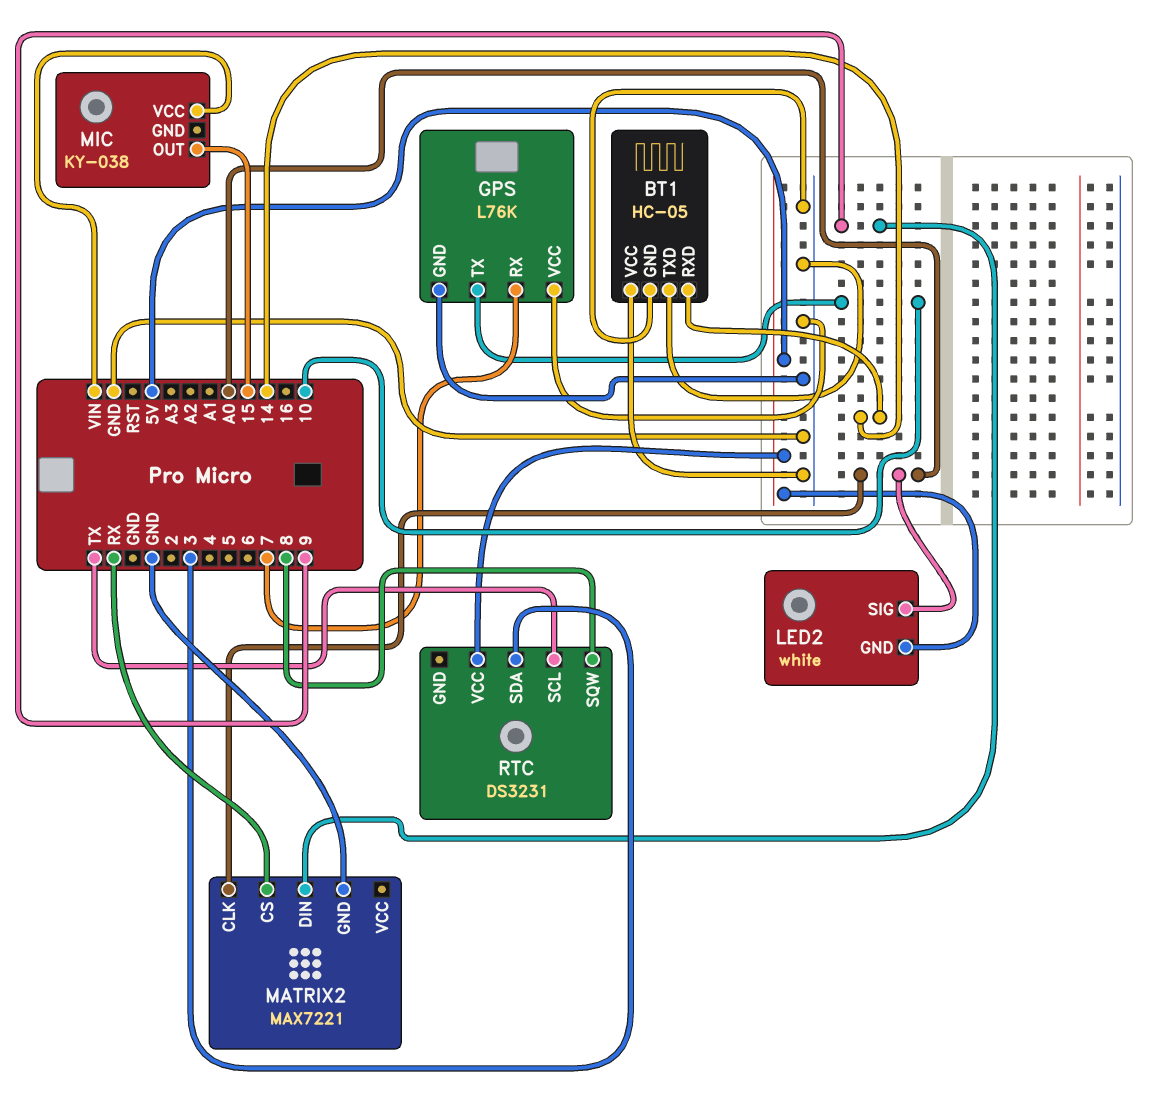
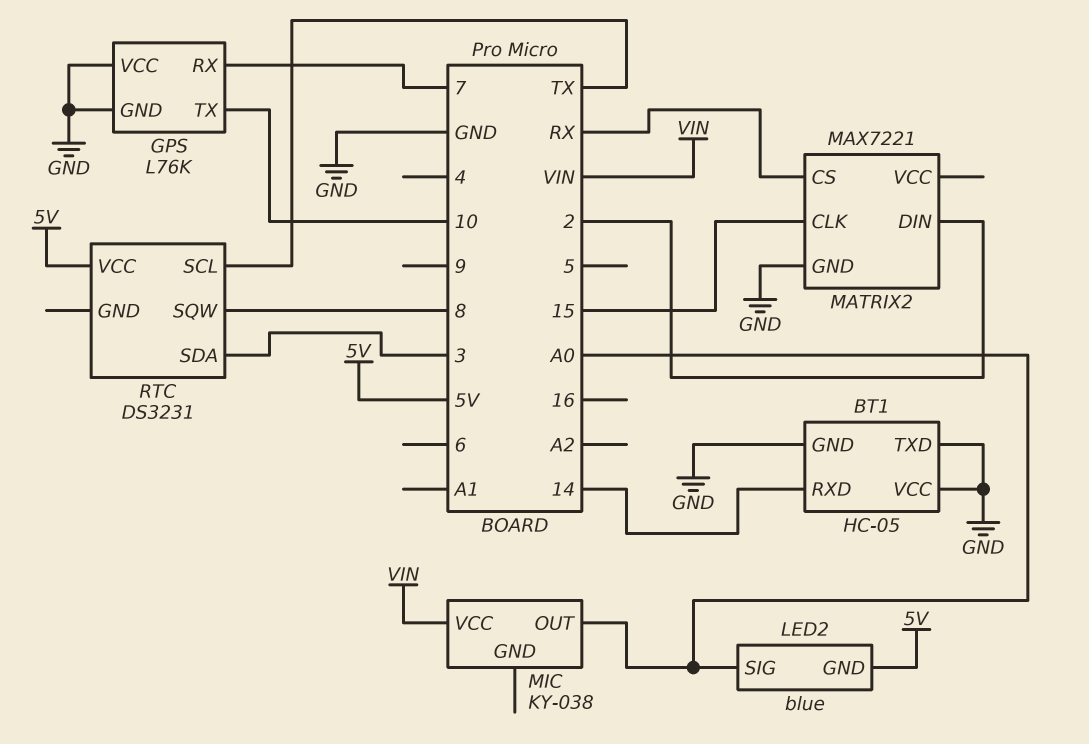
LED2: white -> blue
MATRIX2 pin CLK: A0 -> 15
MATRIX2 pin DIN: 9 -> 2
MIC pin OUT: 15 -> A0

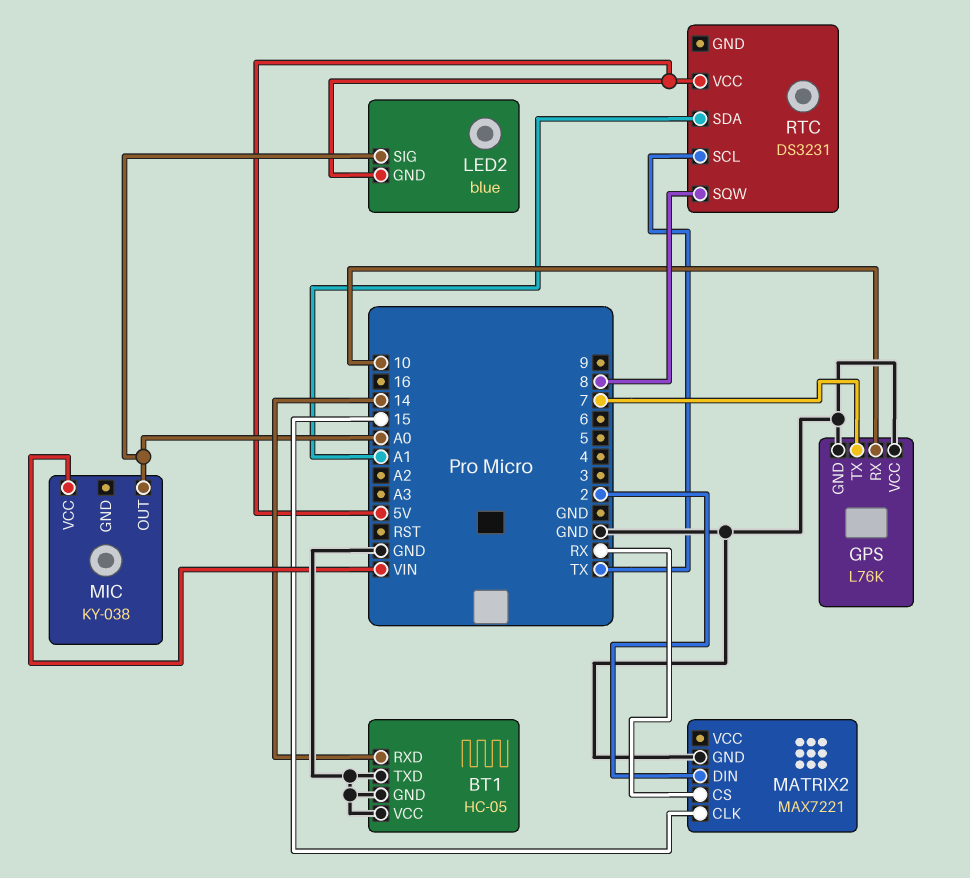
GPS pin RX: 7 -> 10
GPS pin TX: 10 -> 7
RTC pin SDA: 3 -> A1

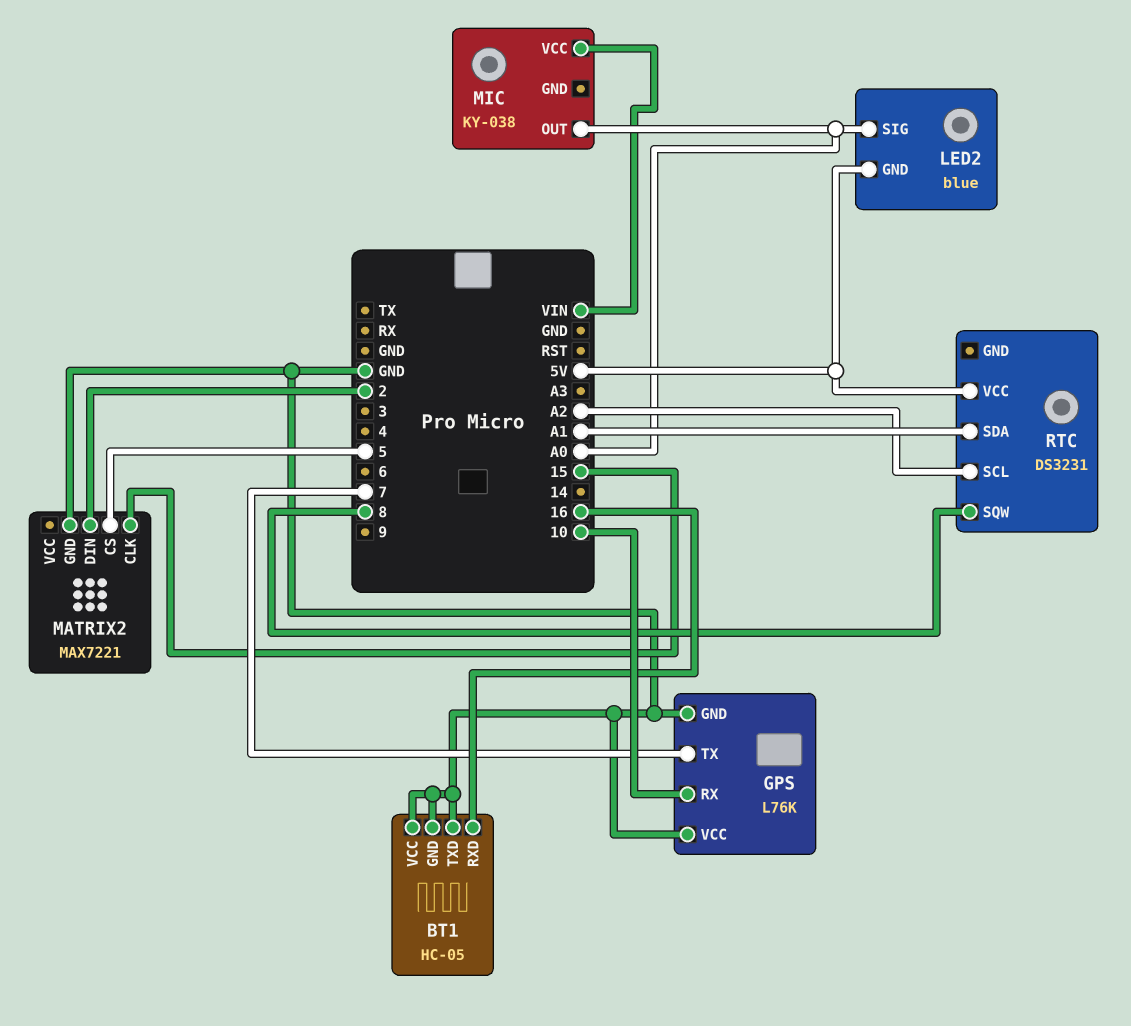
BT1 pin RXD: 14 -> 16
MATRIX2 pin CS: RX -> 5
RTC pin SCL: TX -> A2

